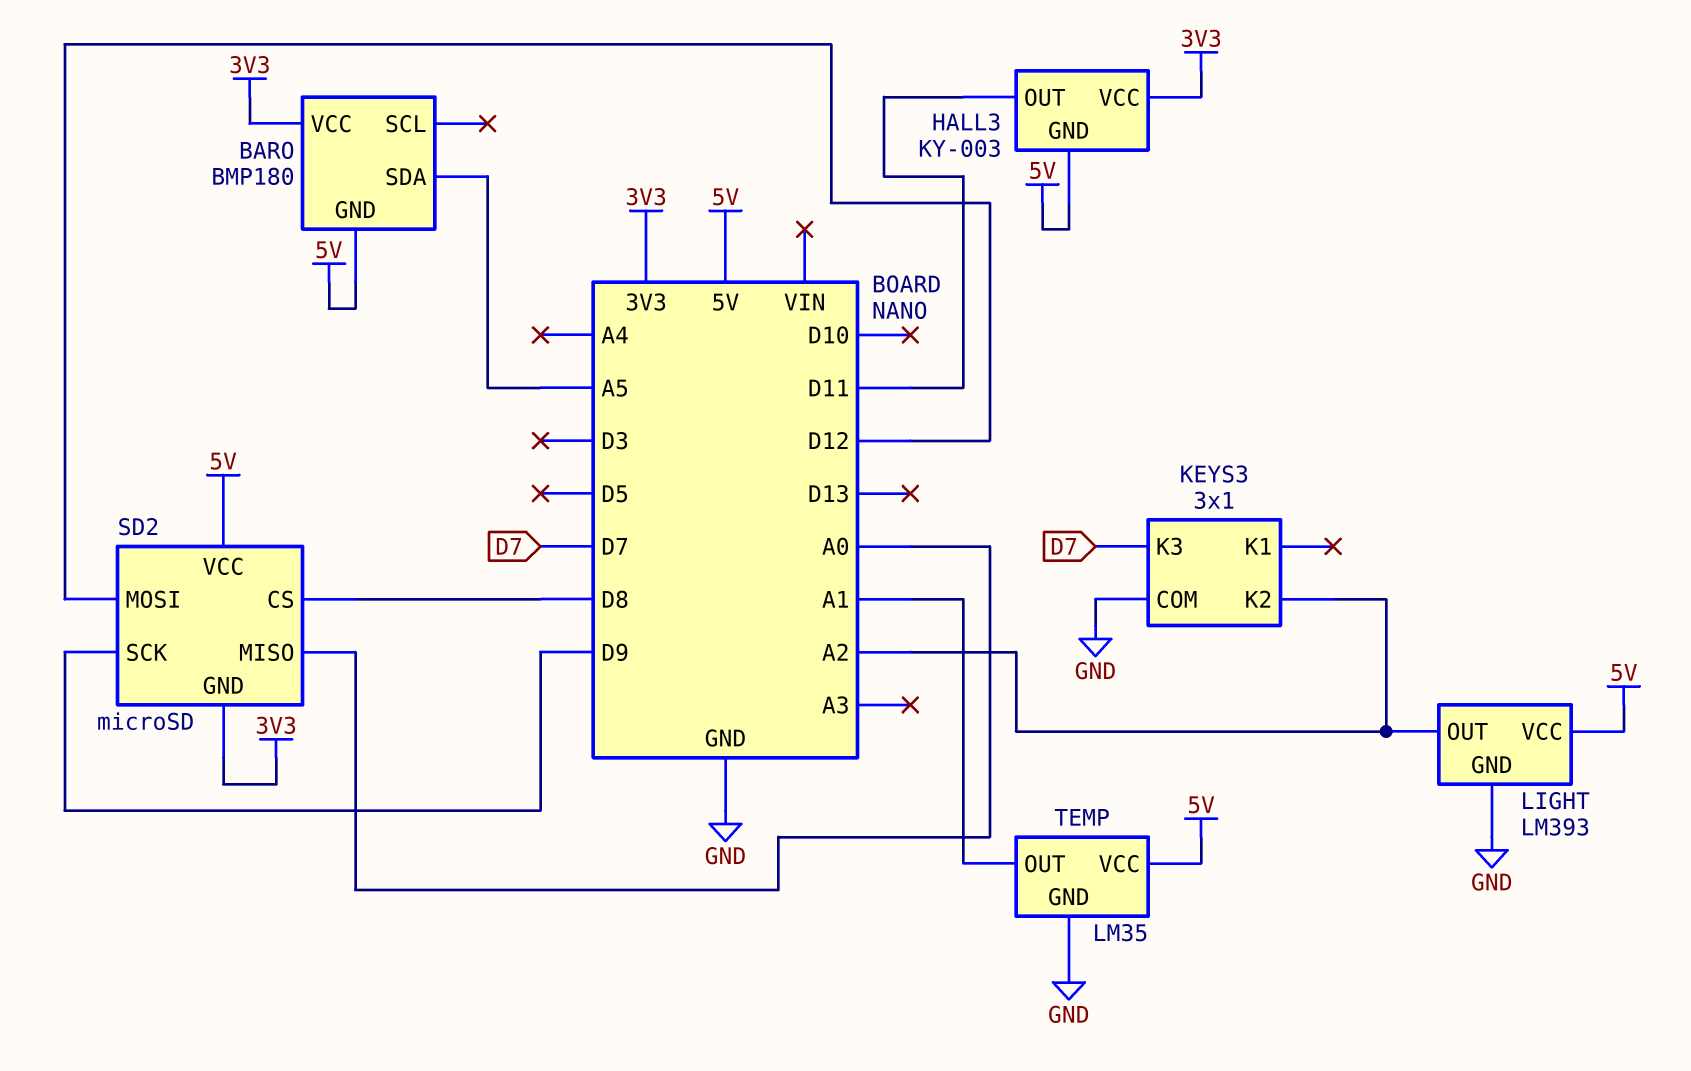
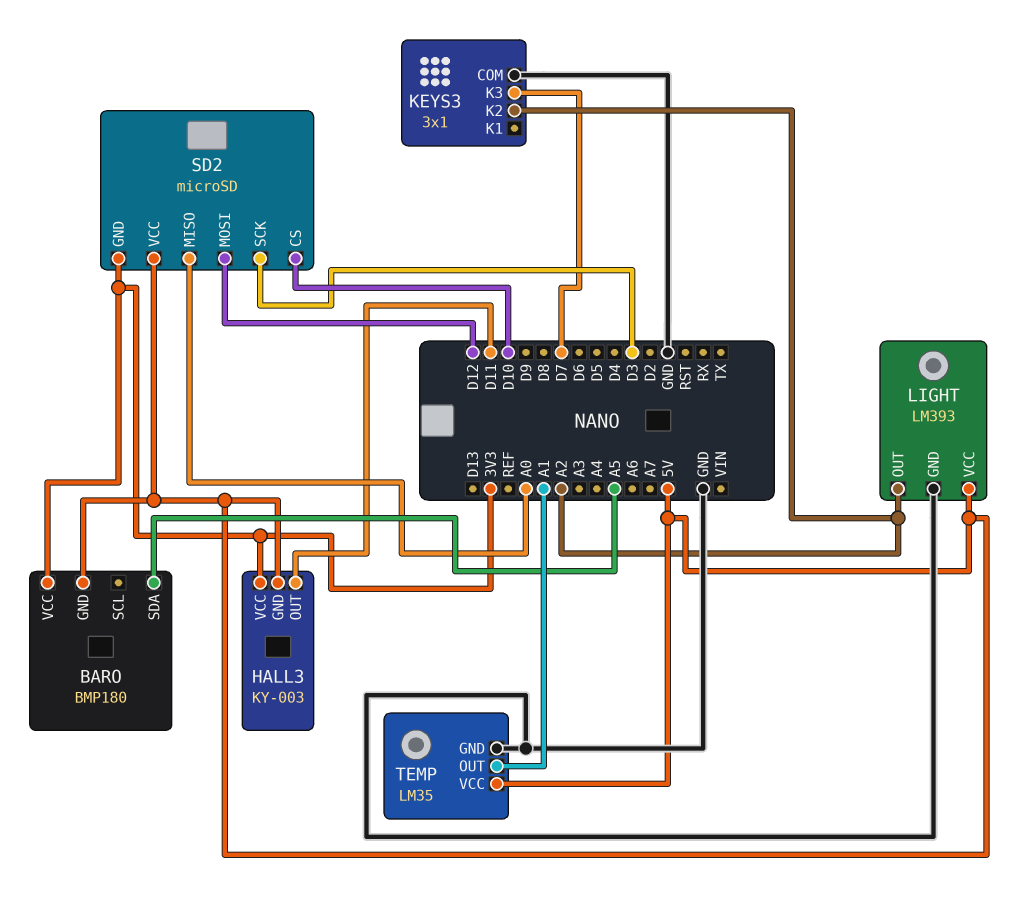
SD2 pin CS: D8 -> D10
SD2 pin SCK: D9 -> D3

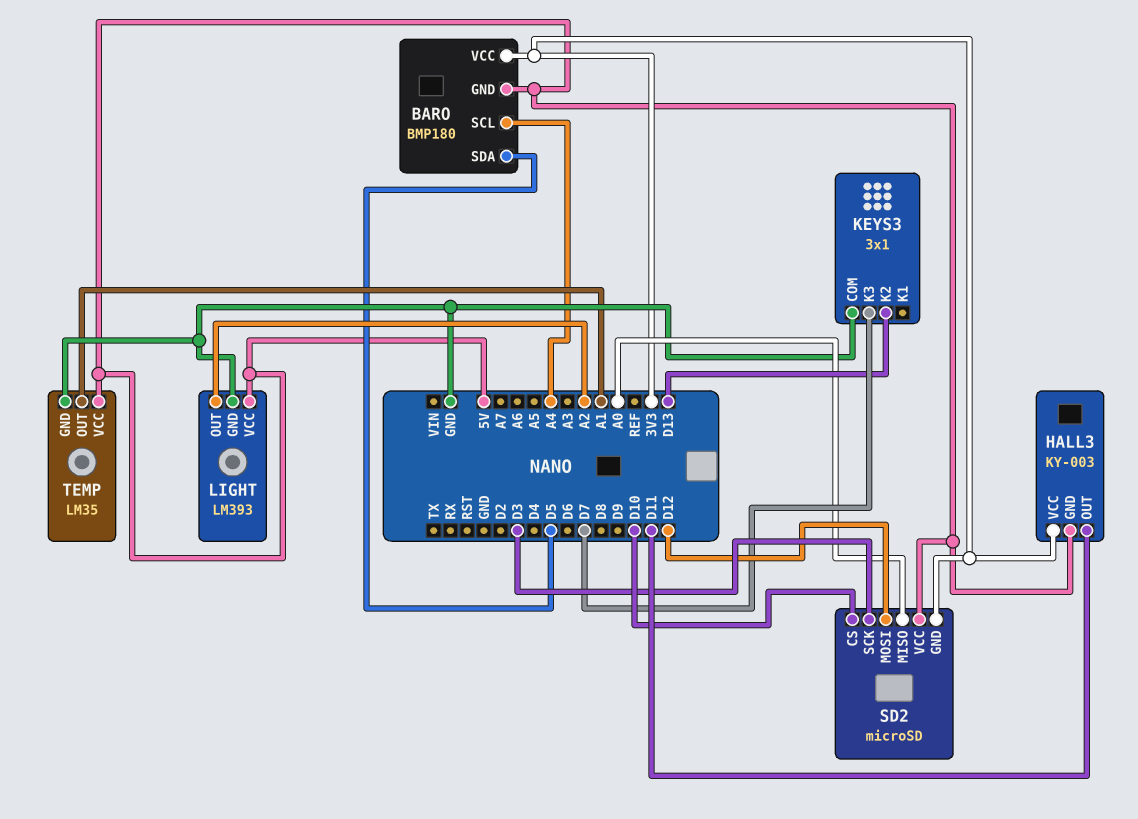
BARO pin SCL: none -> A4
BARO pin SDA: A5 -> D5
KEYS3 pin K2: A2 -> D13

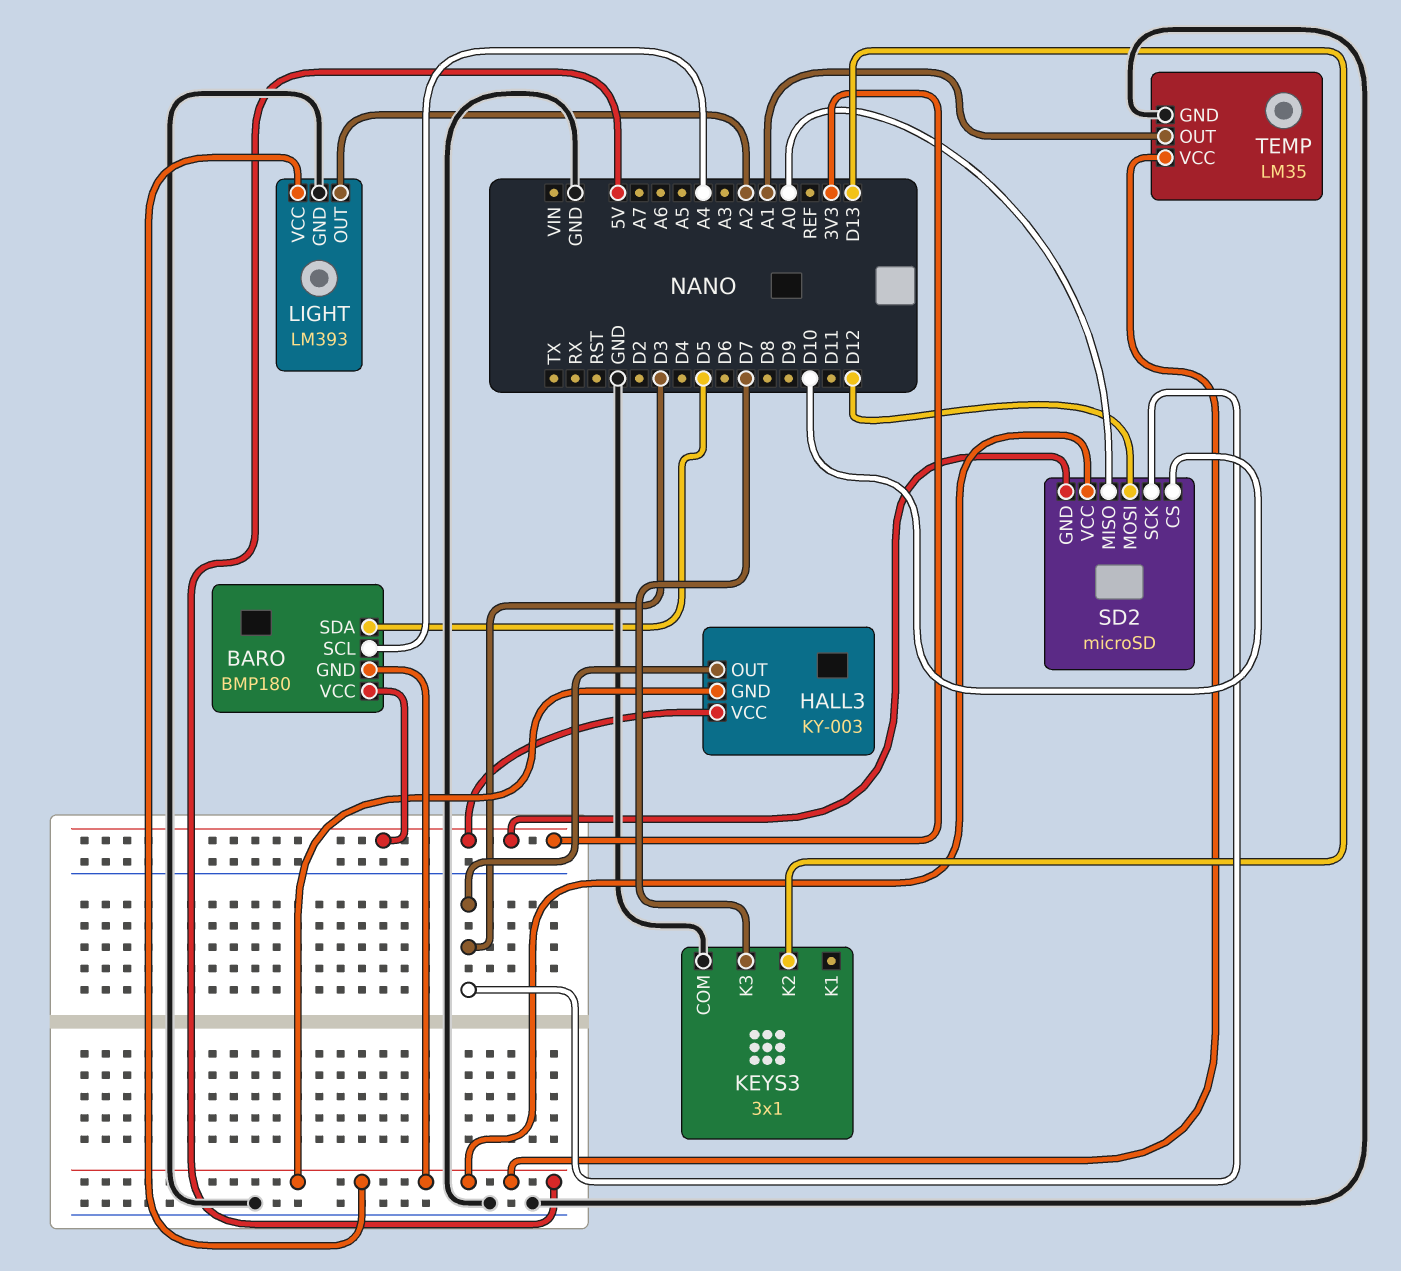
HALL3 pin OUT: D11 -> D3

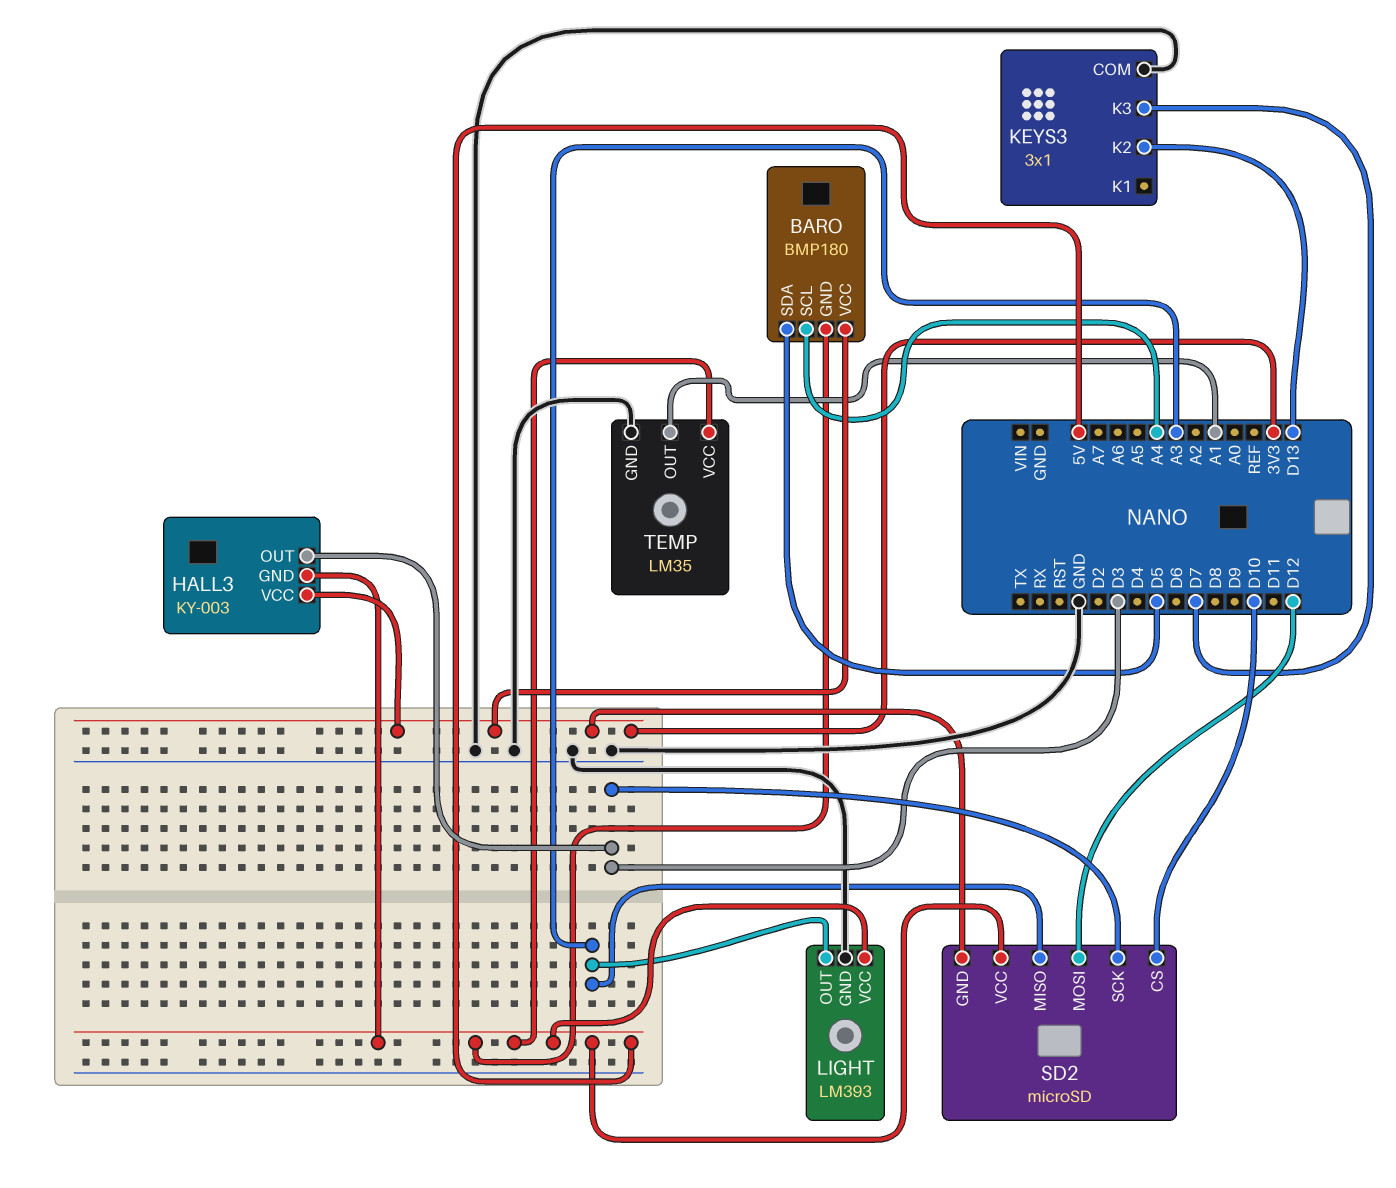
LIGHT pin OUT: A2 -> A3
SD2 pin MISO: A0 -> A3

